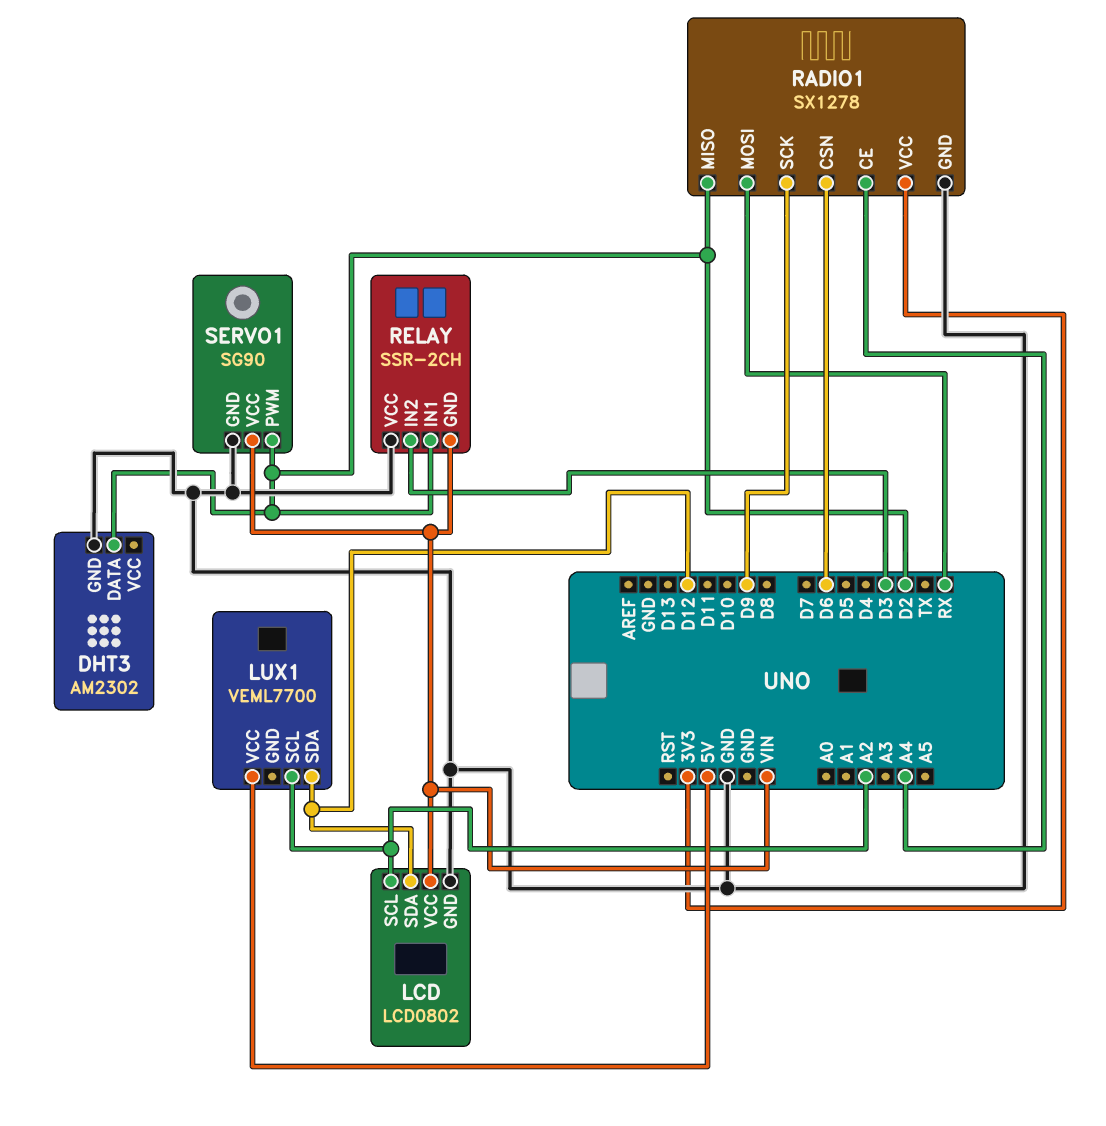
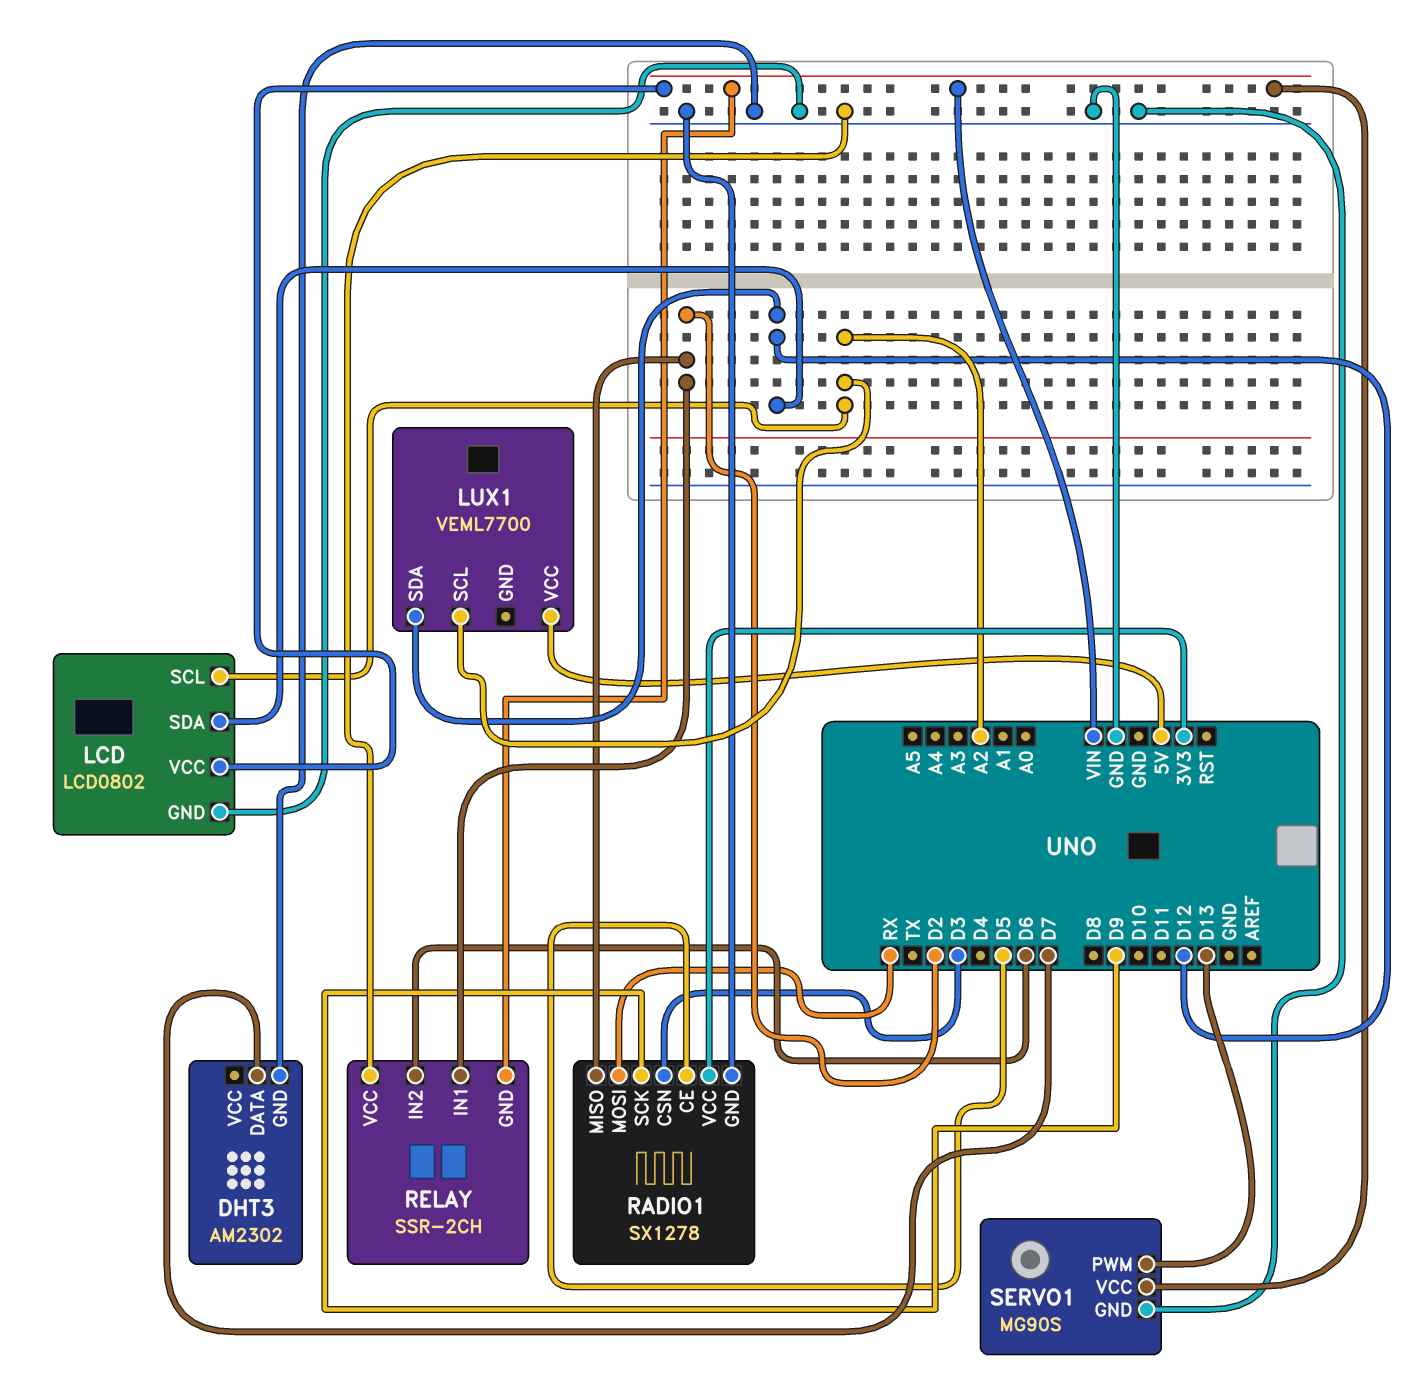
DHT3 pin DATA: D2 -> D7
RADIO1 pin CE: A4 -> D5
RADIO1 pin CSN: D6 -> D3
RELAY pin IN2: D3 -> D6
SERVO1: SG90 -> MG90S
SERVO1 pin PWM: D2 -> D13

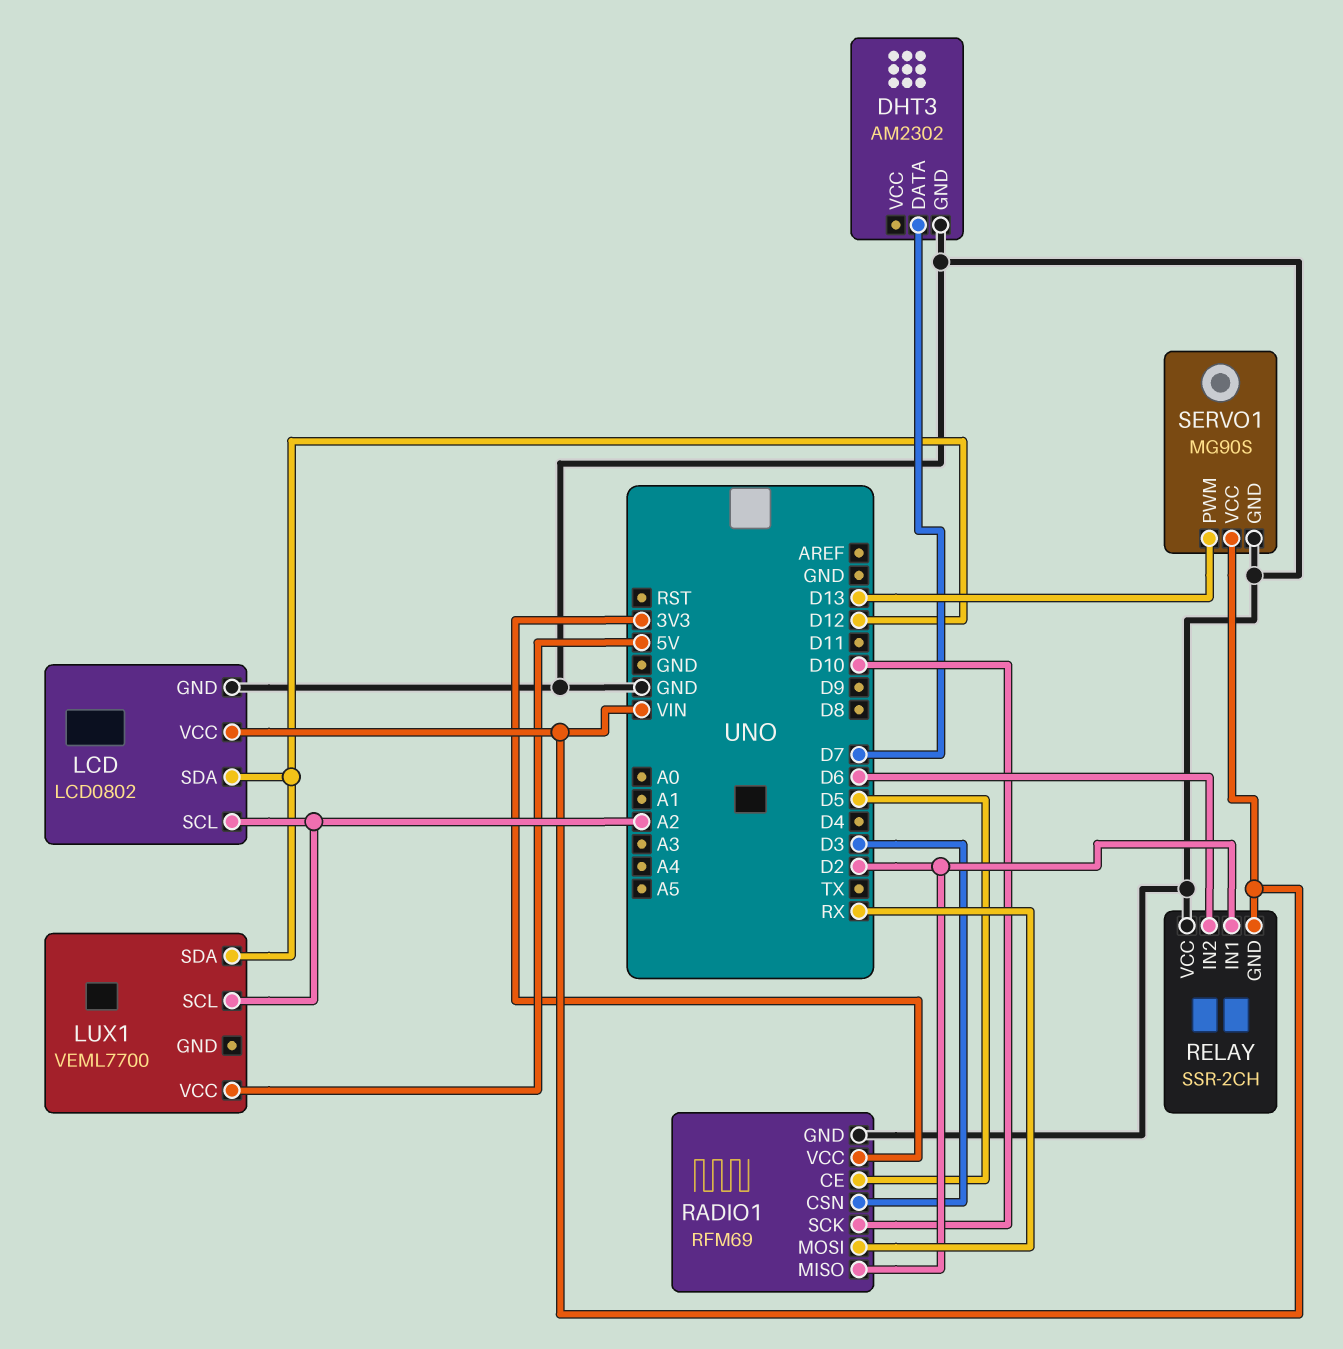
RADIO1: SX1278 -> RFM69
RADIO1 pin SCK: D9 -> D10

